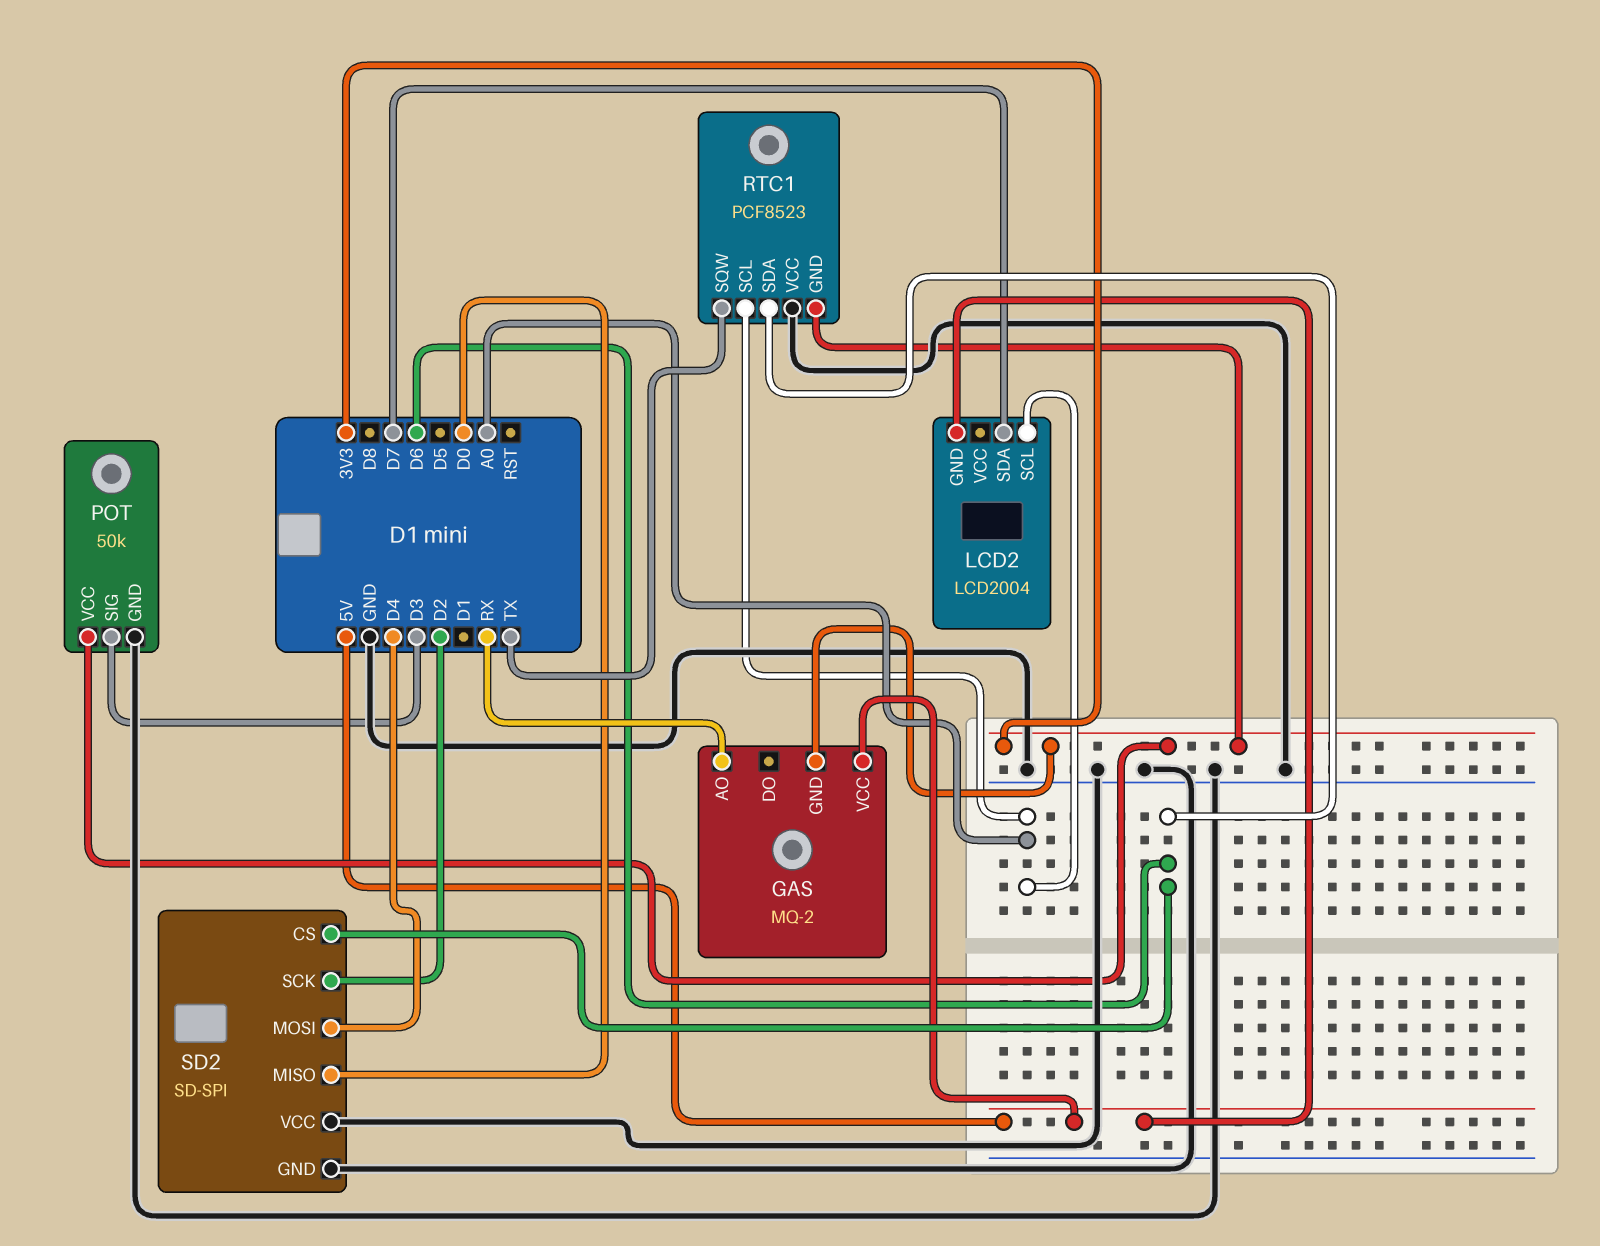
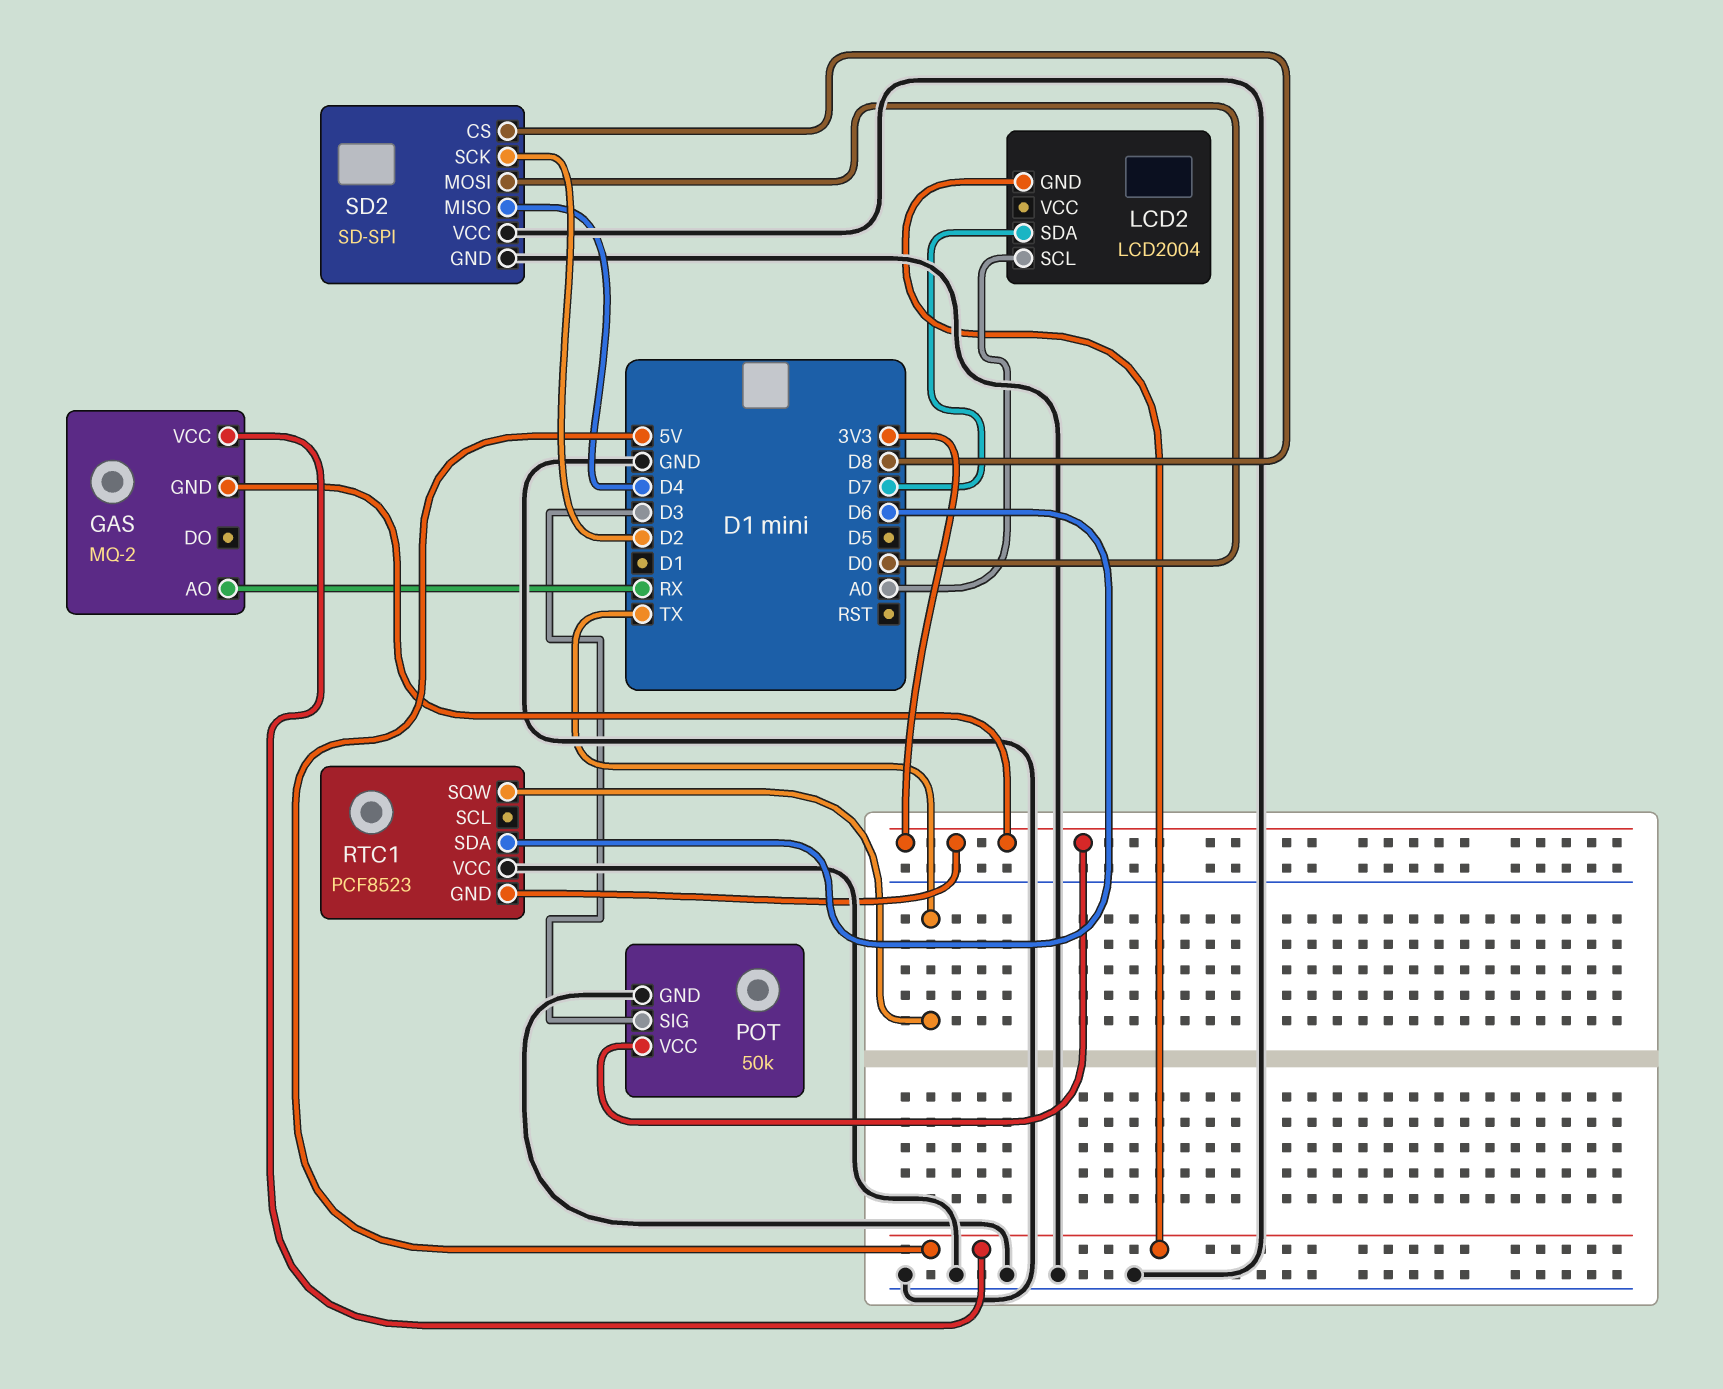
RTC1 pin SCL: A0 -> none
SD2 pin CS: D6 -> D8
SD2 pin MISO: D0 -> D4
SD2 pin MOSI: D4 -> D0

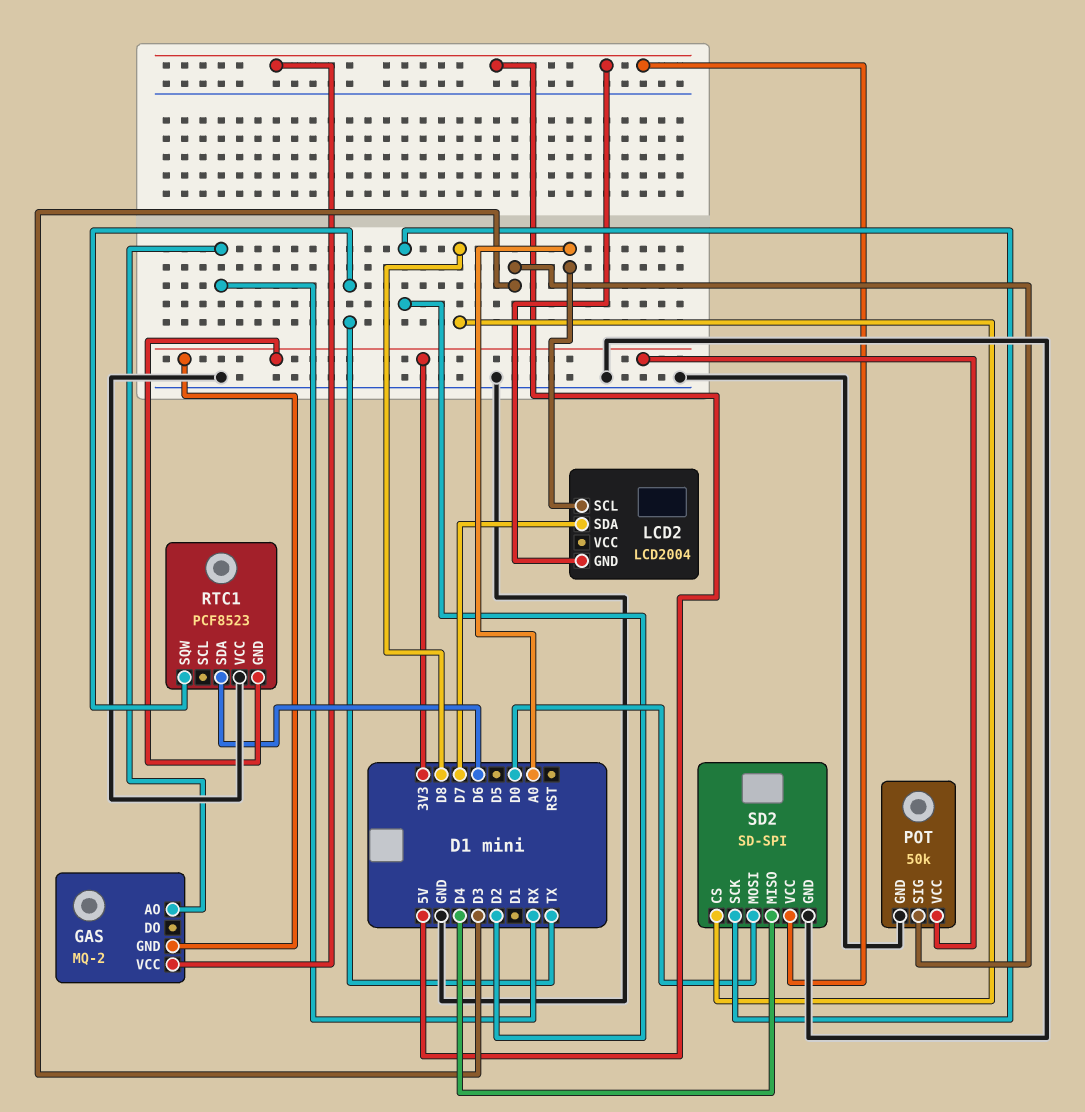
SD2 pin VCC: GND -> 5V

